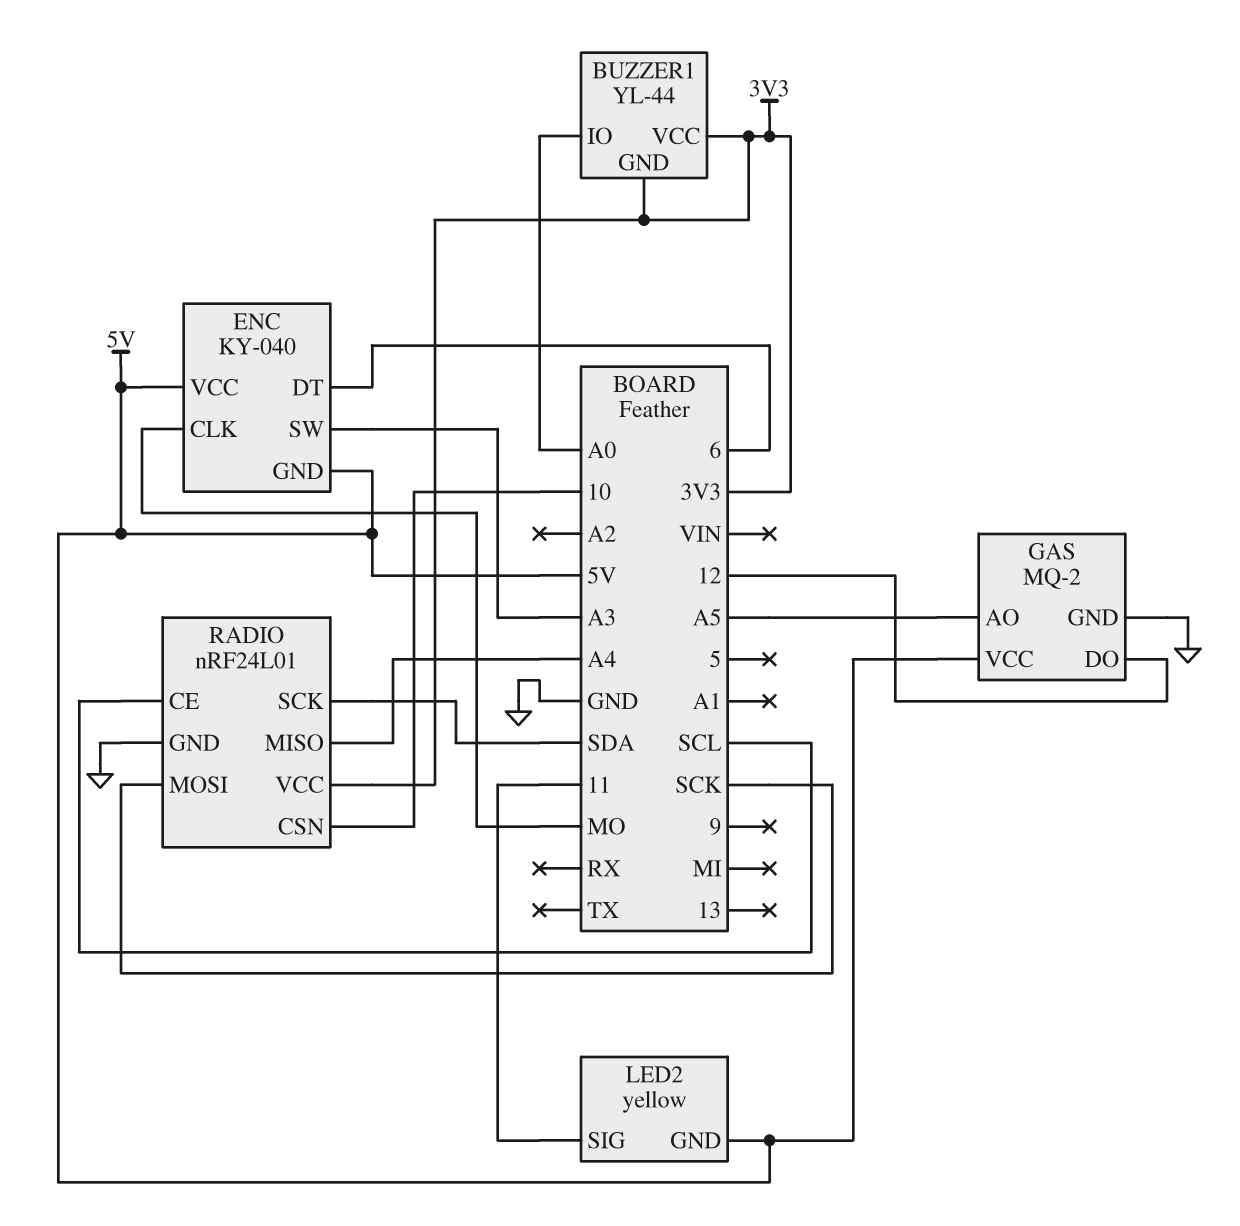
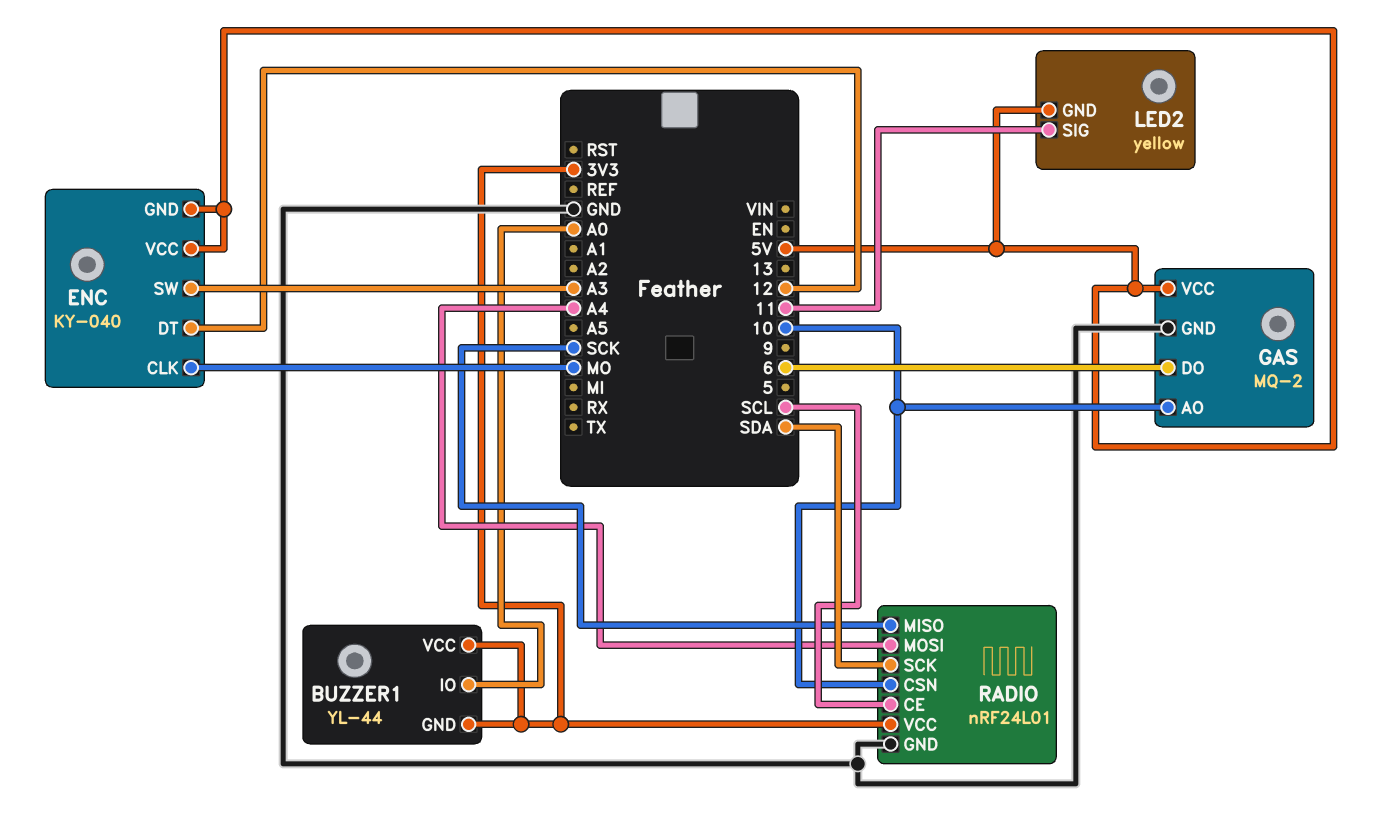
ENC pin DT: 6 -> 12
GAS pin AO: A5 -> 10
GAS pin DO: 12 -> 6
RADIO pin MISO: A4 -> SCK
RADIO pin MOSI: SCK -> A4

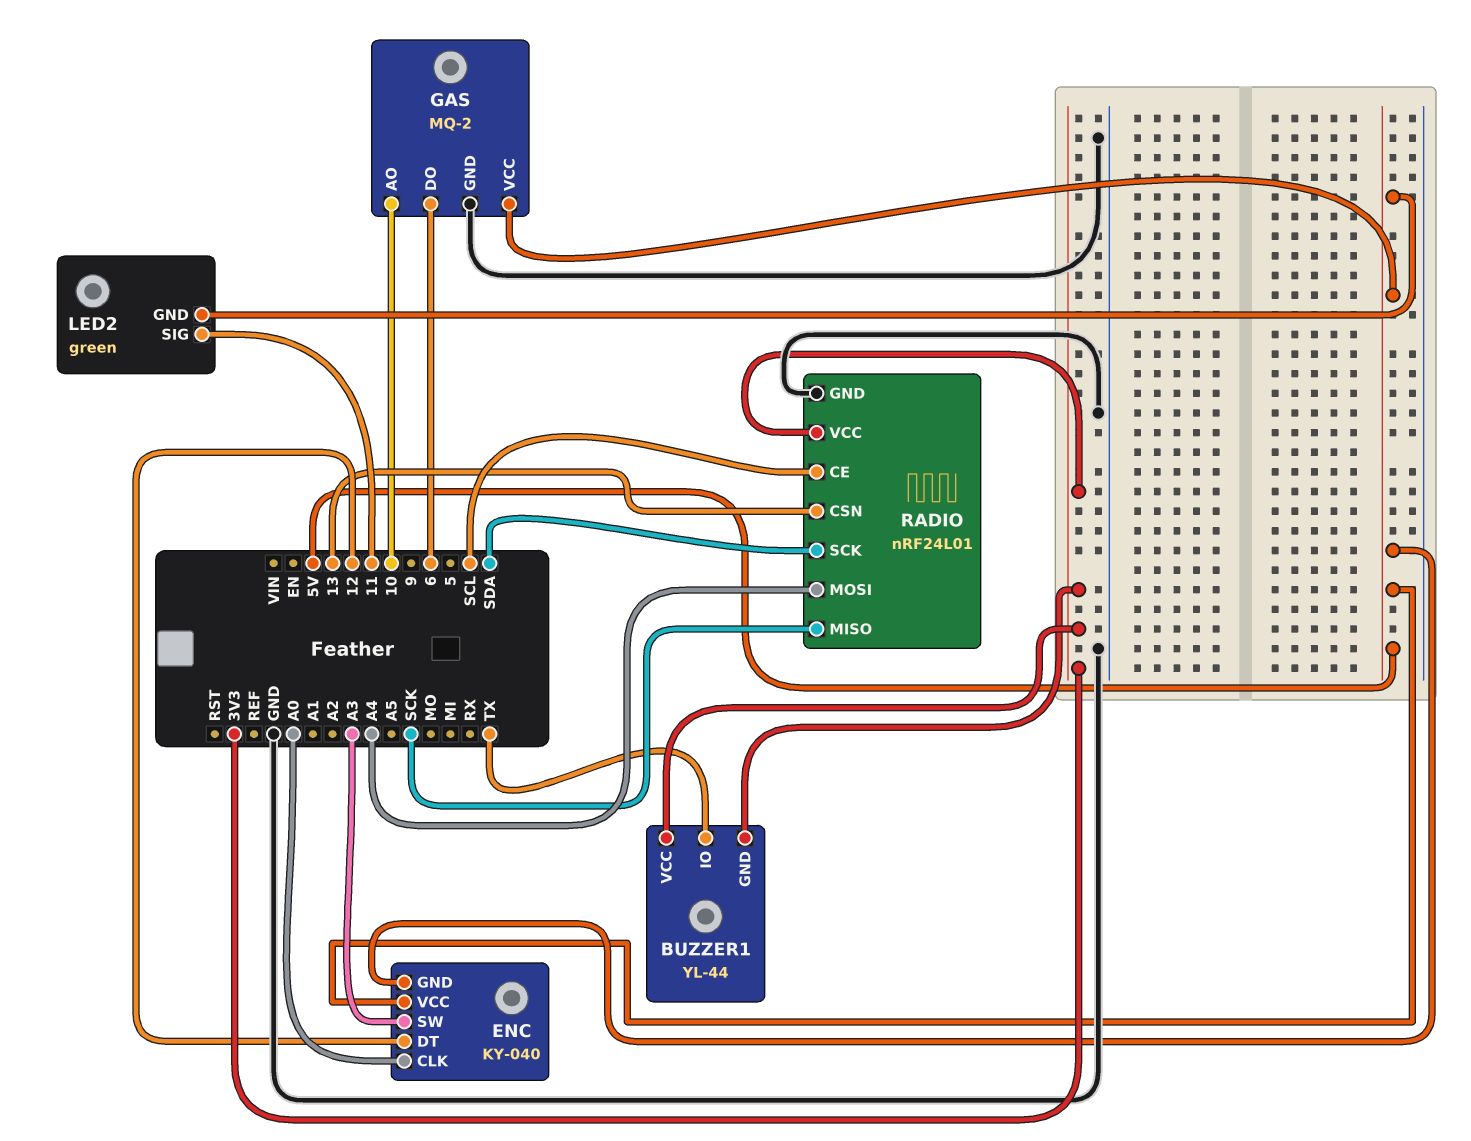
BUZZER1 pin IO: A0 -> TX
ENC pin CLK: MO -> A0
LED2: yellow -> green
RADIO pin CSN: 10 -> 13

